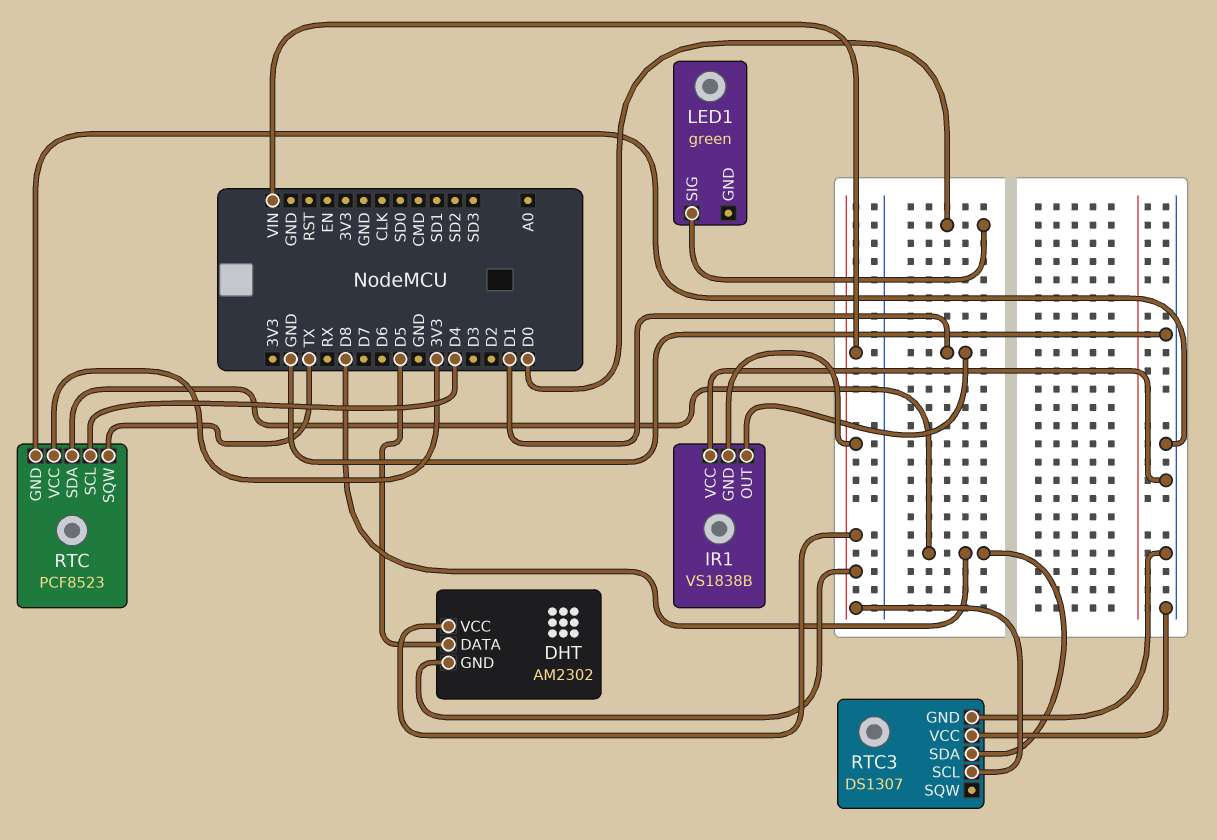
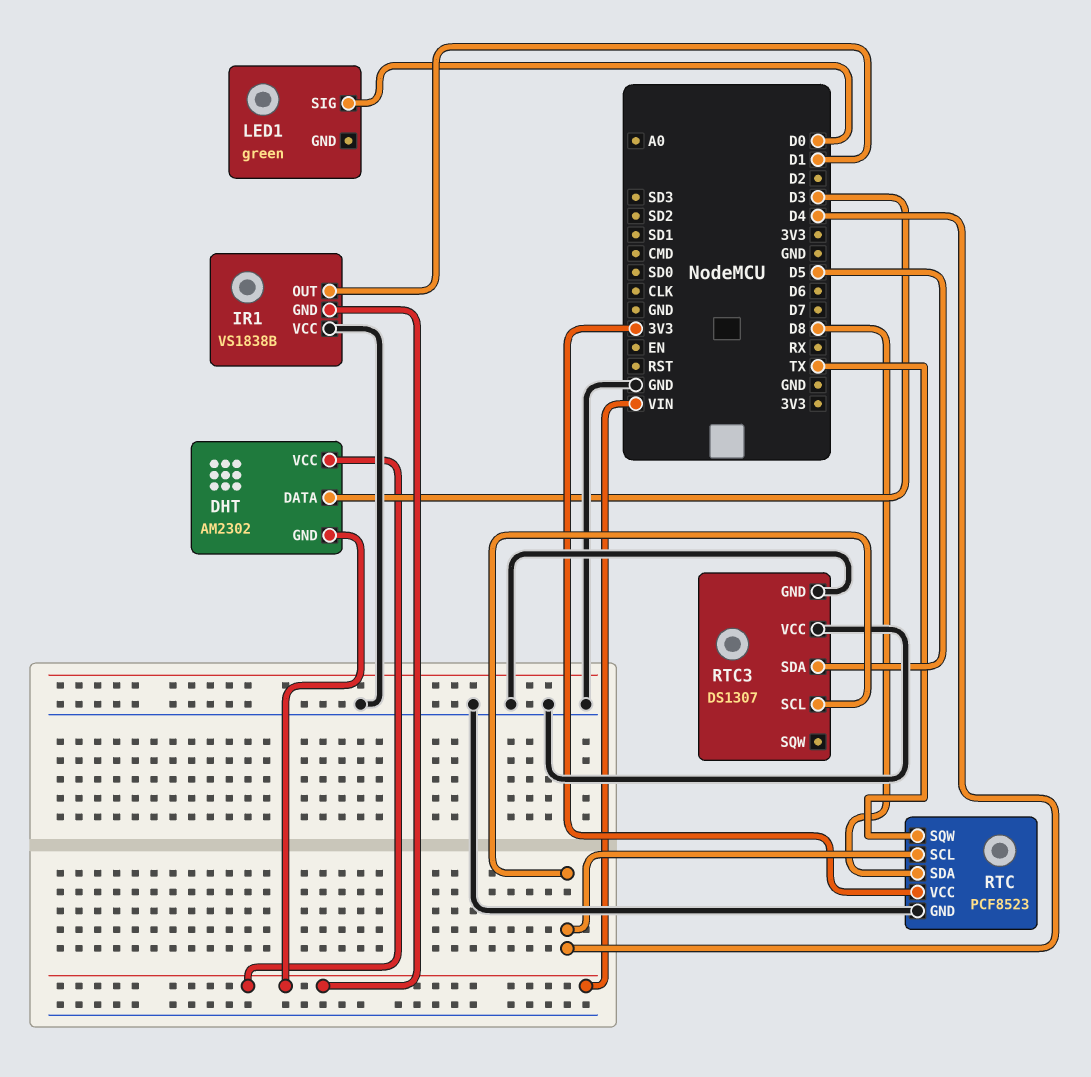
DHT pin DATA: D5 -> D3
RTC3 pin SCL: VIN -> D4
RTC3 pin SDA: D8 -> D5

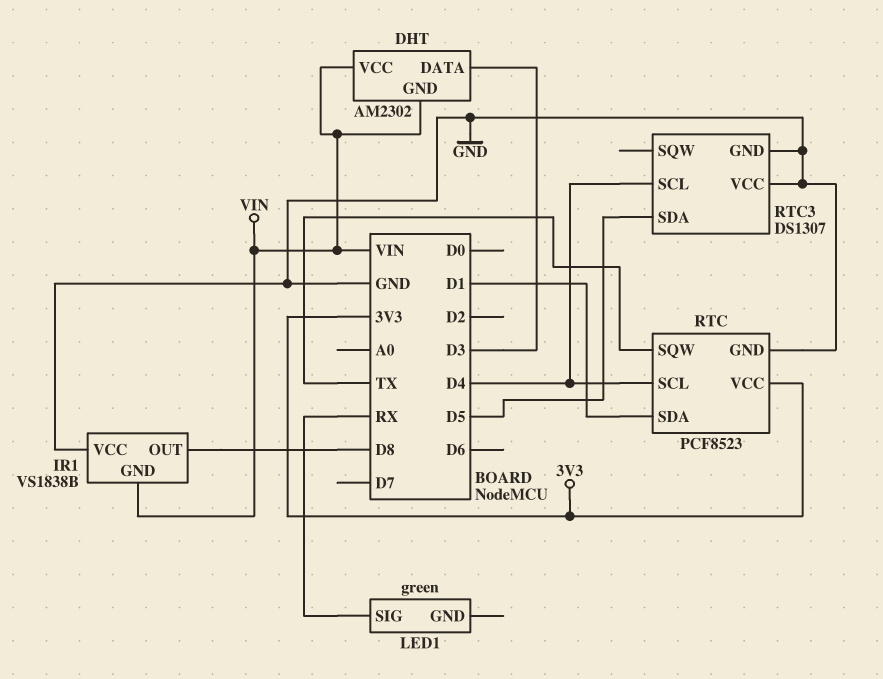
IR1 pin OUT: D1 -> D8
LED1 pin SIG: D0 -> RX
RTC pin SDA: D8 -> D1

